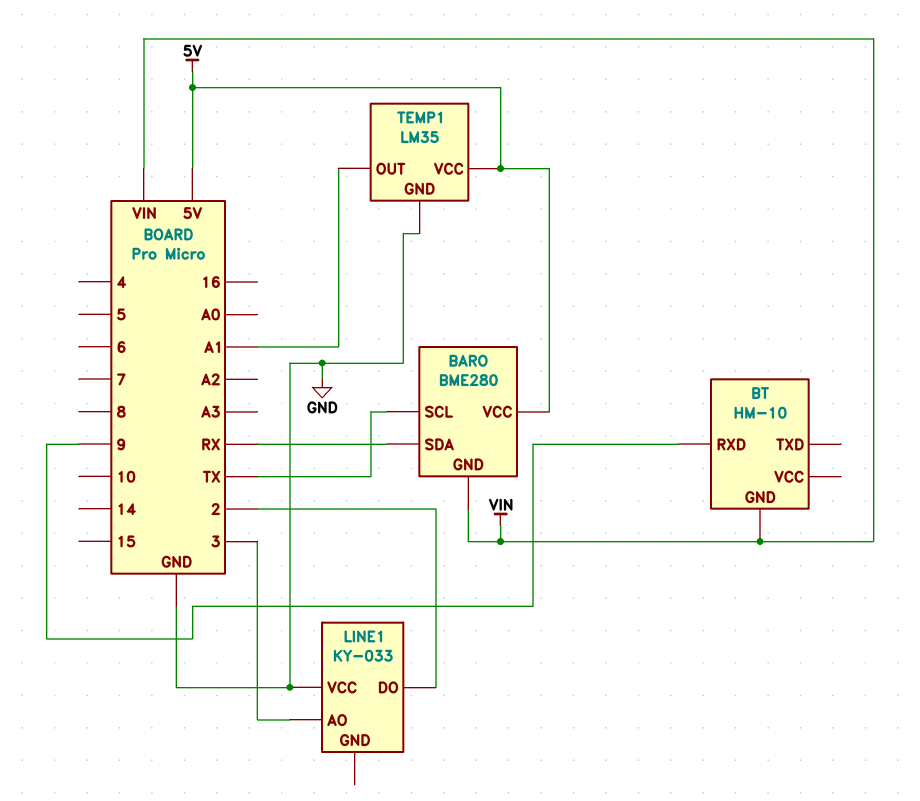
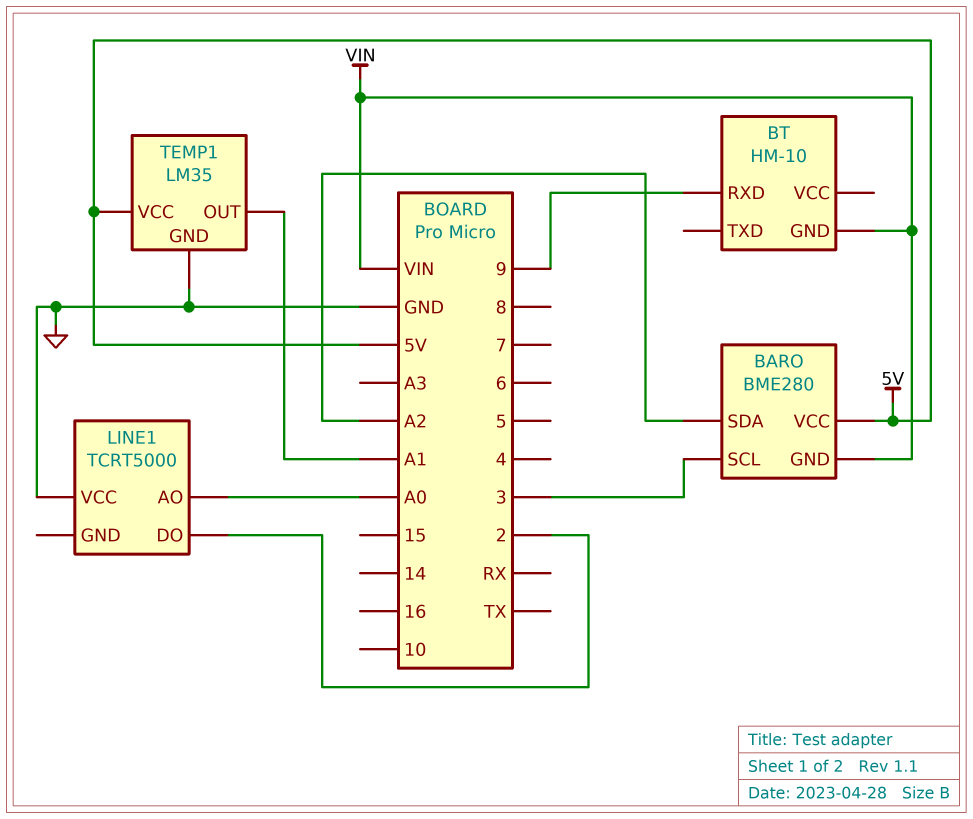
BARO pin SCL: TX -> 3
BARO pin SDA: RX -> A2
LINE1: KY-033 -> TCRT5000
LINE1 pin AO: 3 -> A0

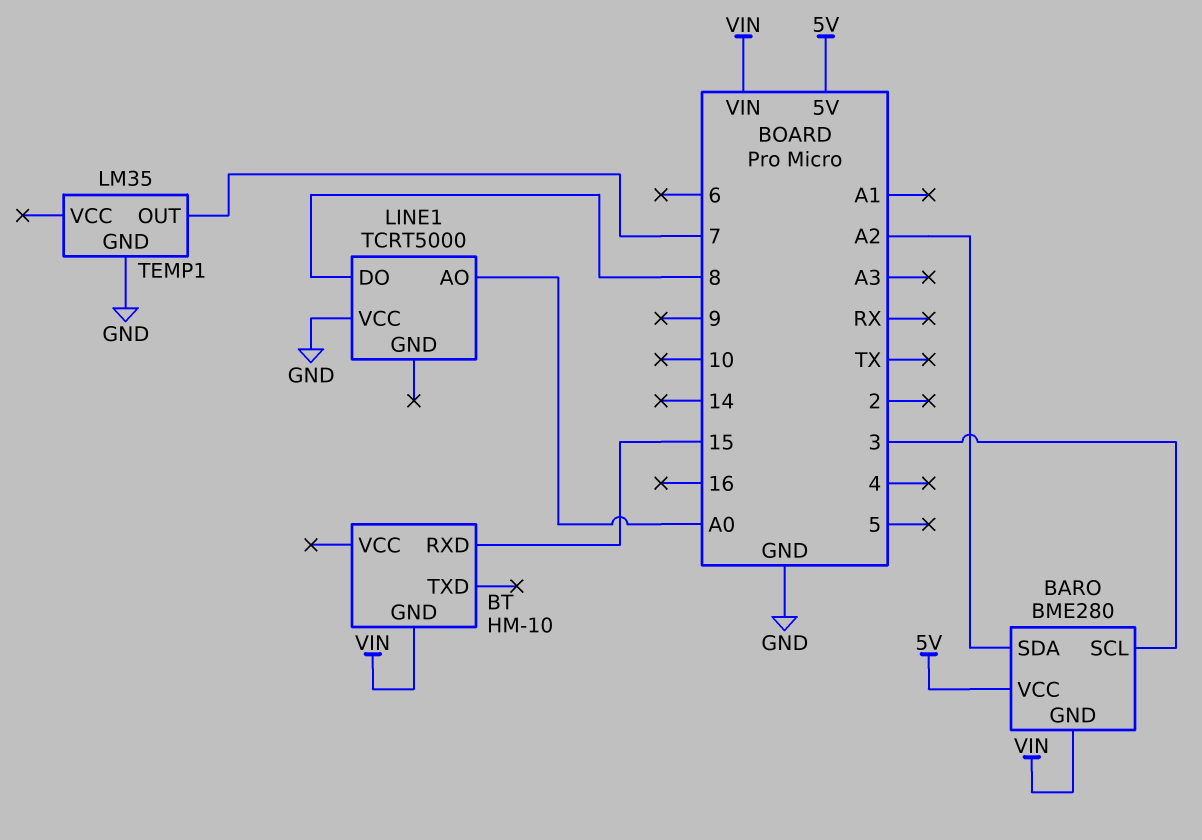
BT pin RXD: 9 -> 15
LINE1 pin DO: 2 -> 8
TEMP1 pin OUT: A1 -> 7
TEMP1 pin VCC: 5V -> none

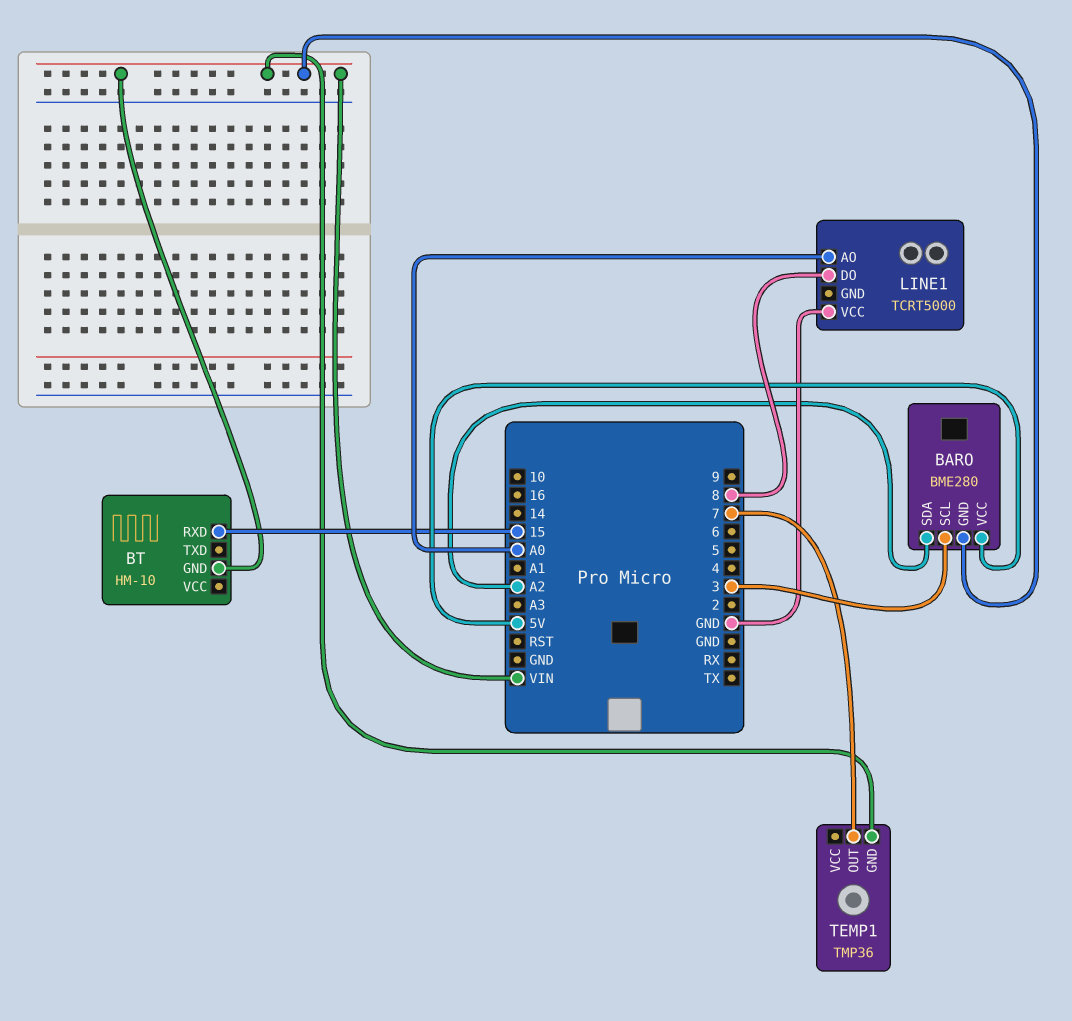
TEMP1: LM35 -> TMP36
TEMP1 pin GND: GND -> VIN

